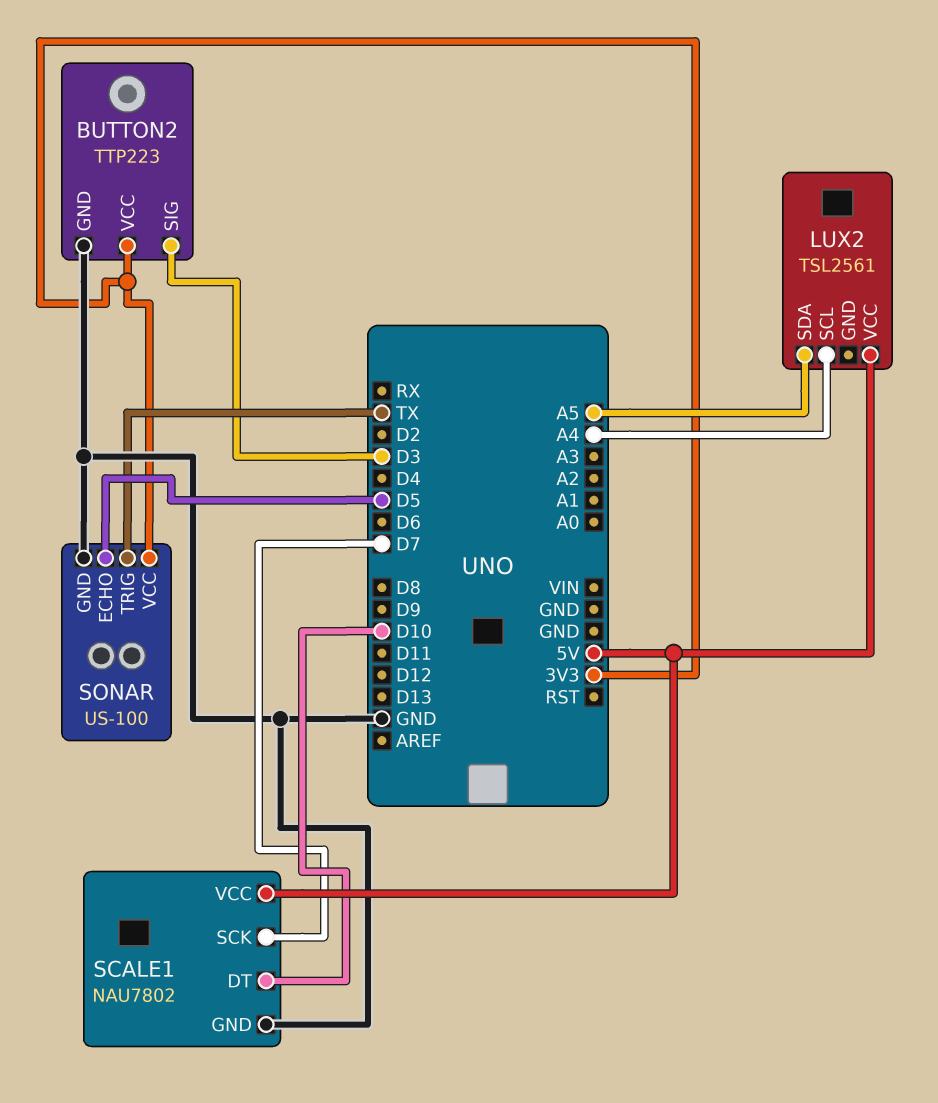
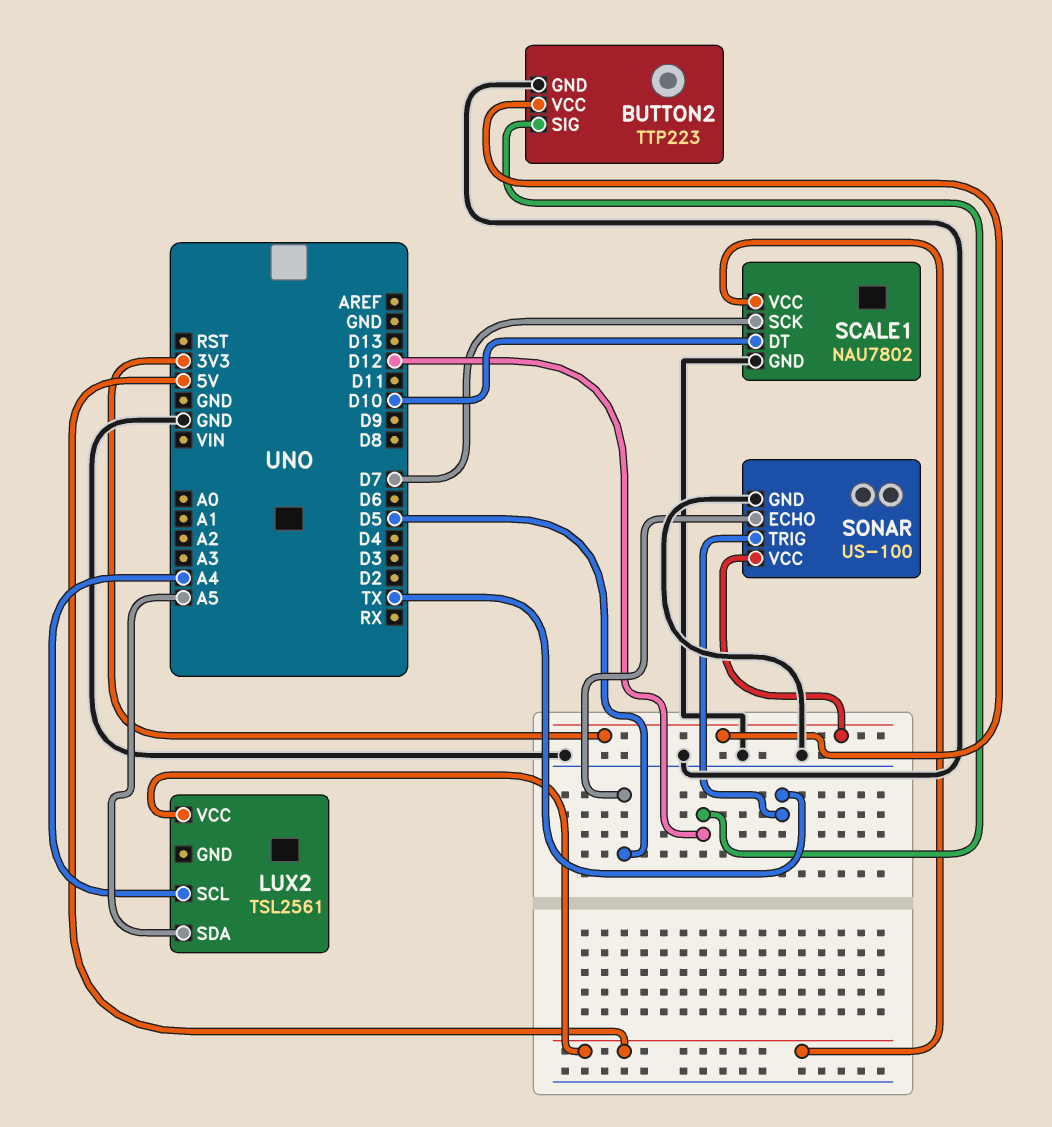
BUTTON2 pin SIG: D3 -> D12

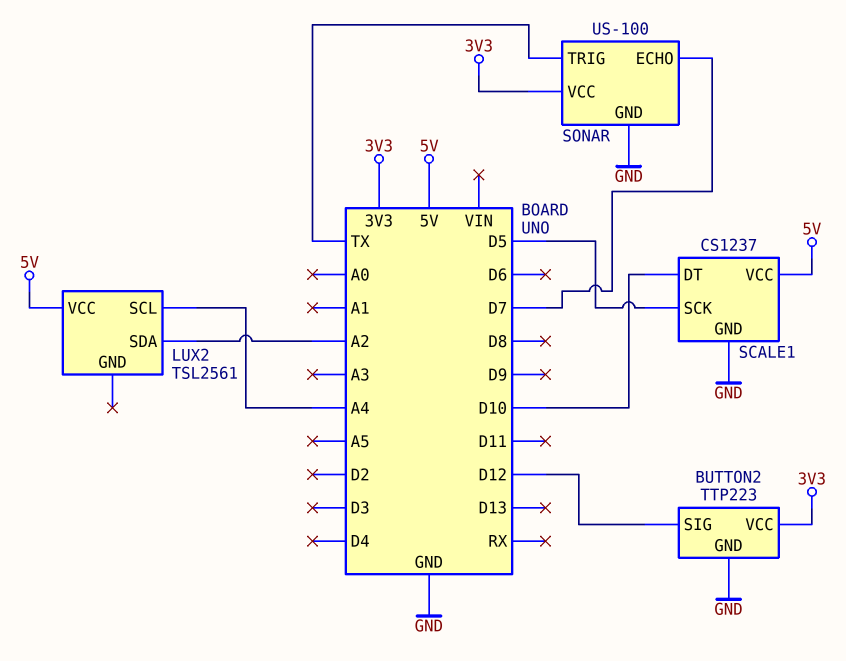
LUX2 pin SDA: A5 -> A2
SCALE1: NAU7802 -> CS1237
SCALE1 pin SCK: D7 -> D5
SONAR pin ECHO: D5 -> D7

